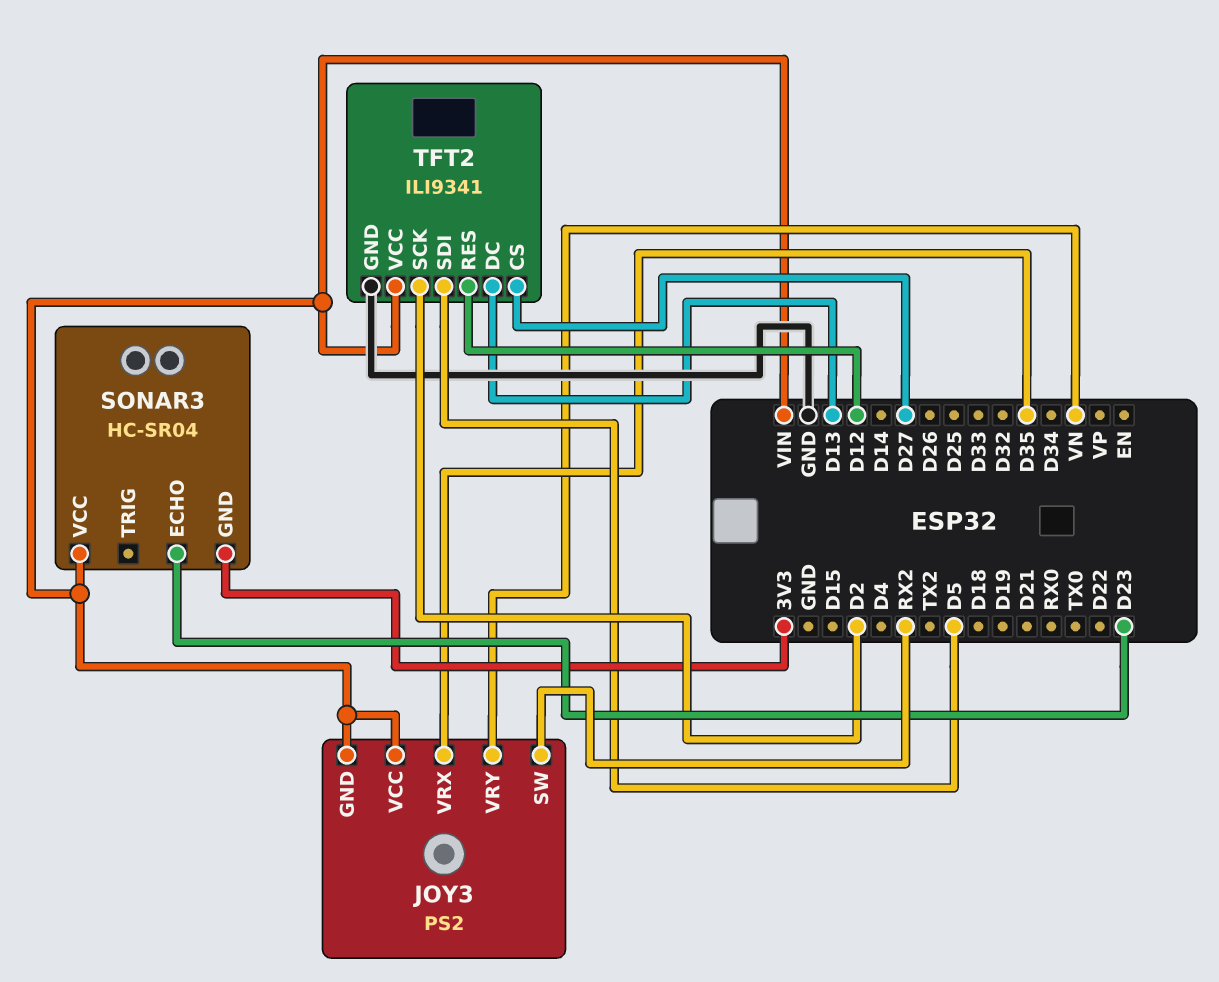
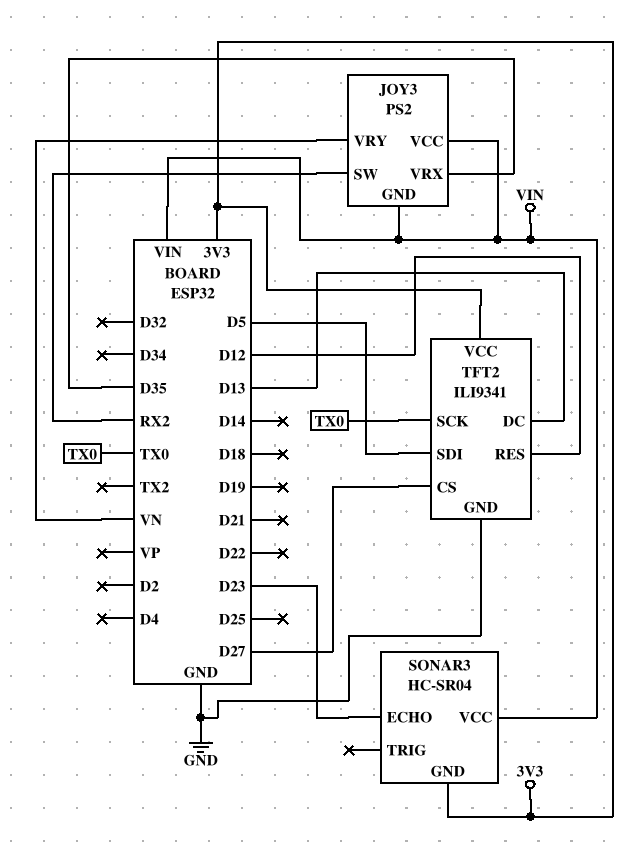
TFT2 pin SCK: D2 -> TX0
TFT2 pin VCC: VIN -> 3V3

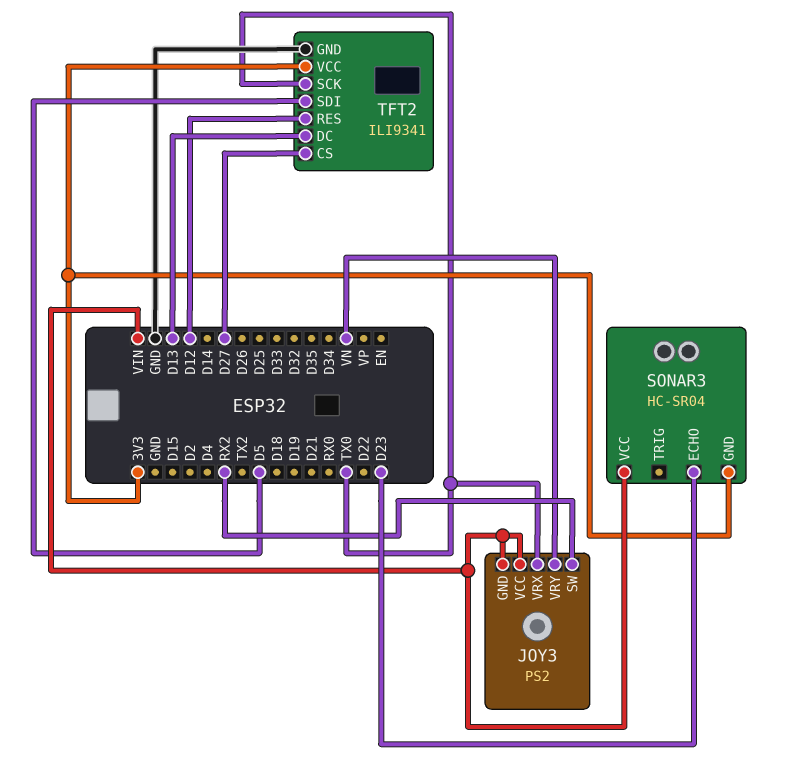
JOY3 pin VRX: D35 -> TX0

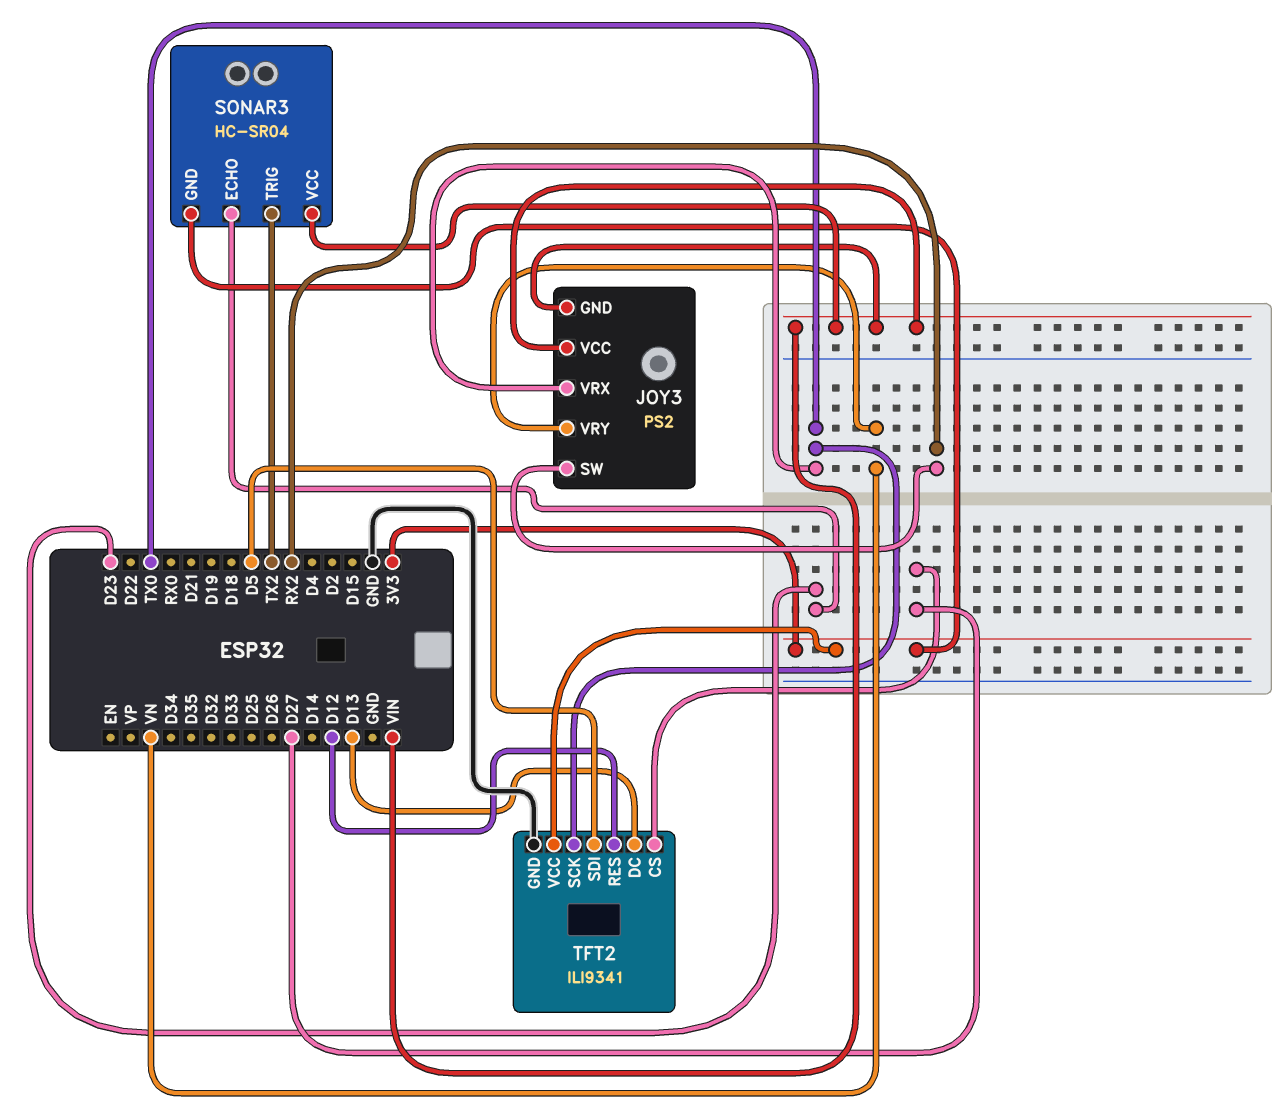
SONAR3 pin TRIG: none -> TX2

